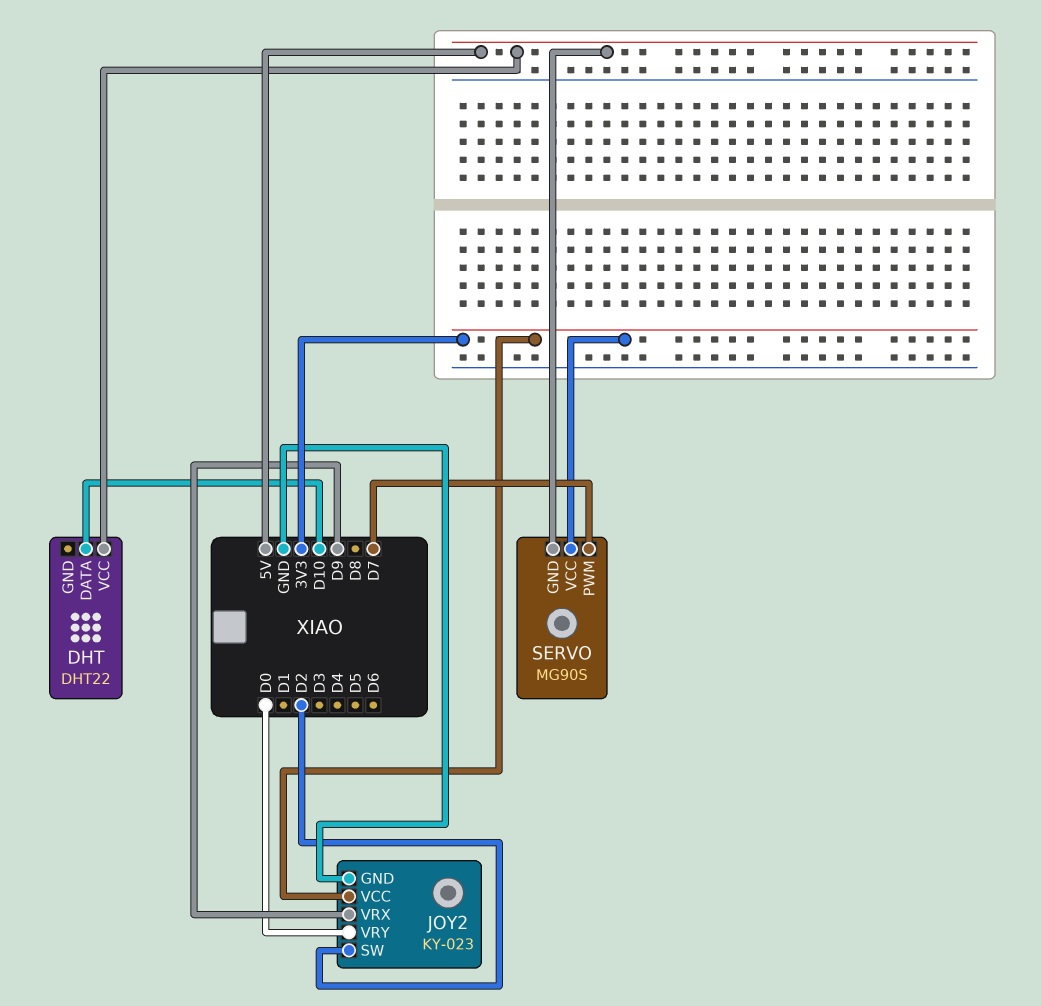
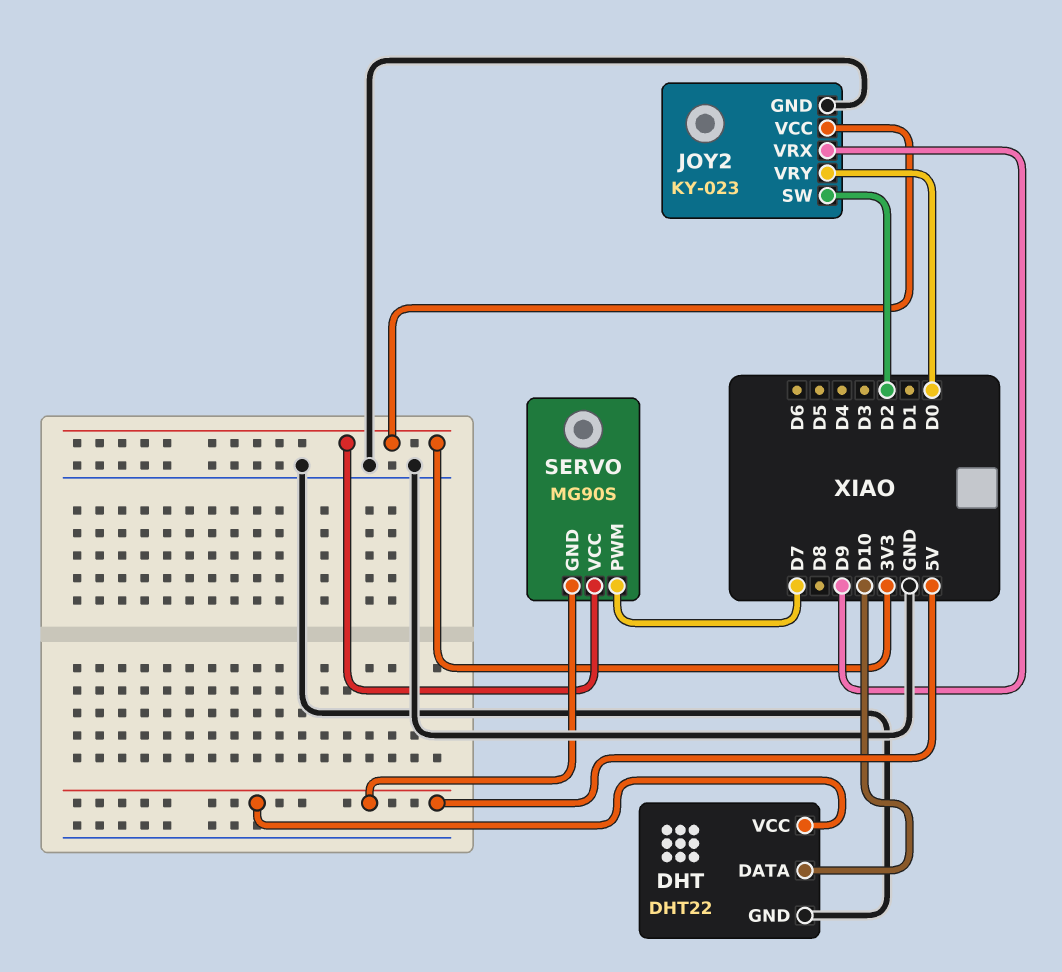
DHT pin GND: none -> GND

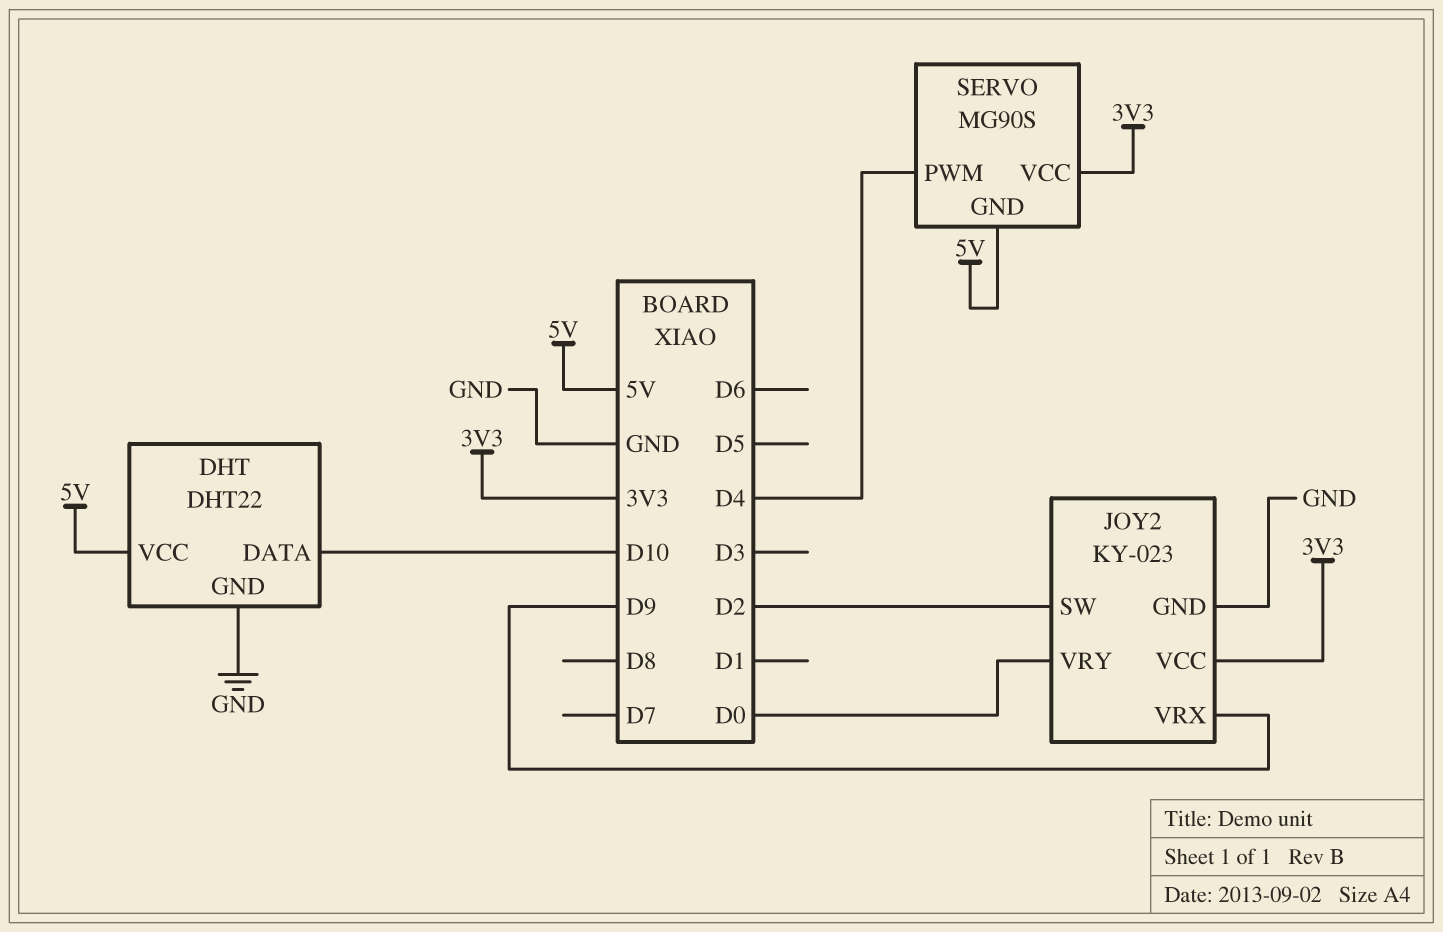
SERVO pin PWM: D7 -> D4

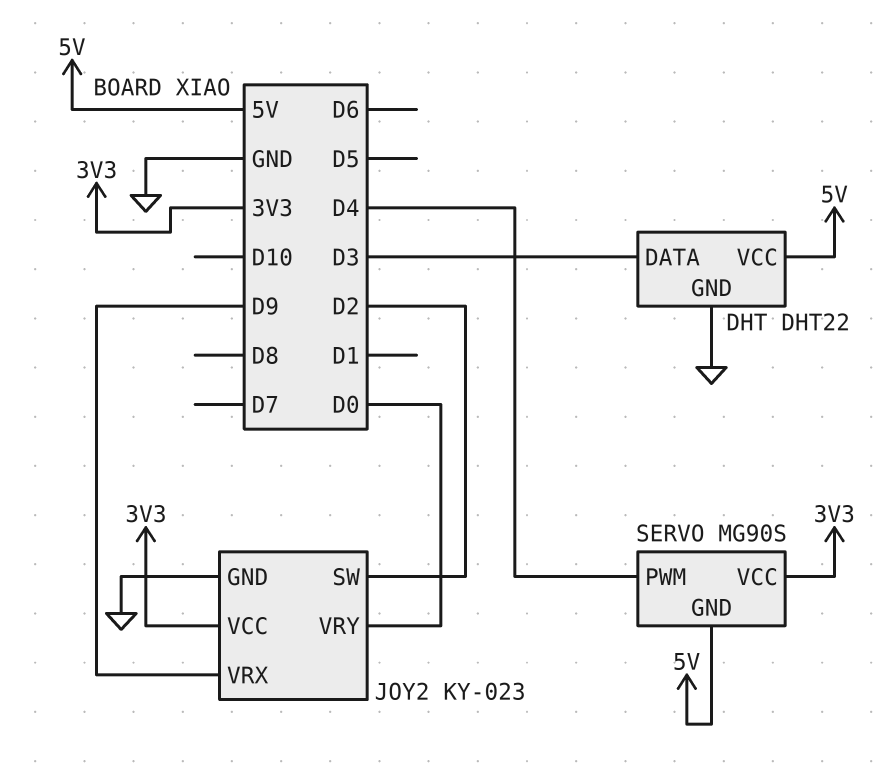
DHT pin DATA: D10 -> D3

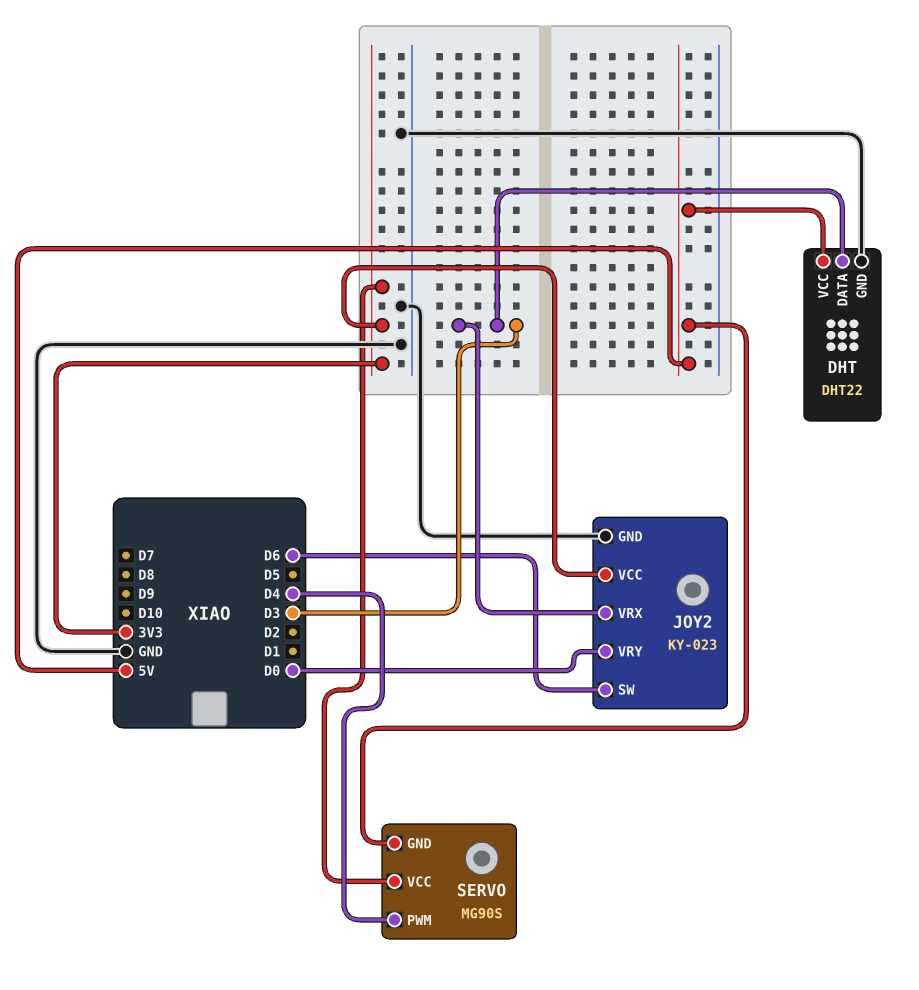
JOY2 pin SW: D2 -> D6
JOY2 pin VRX: D9 -> D3

